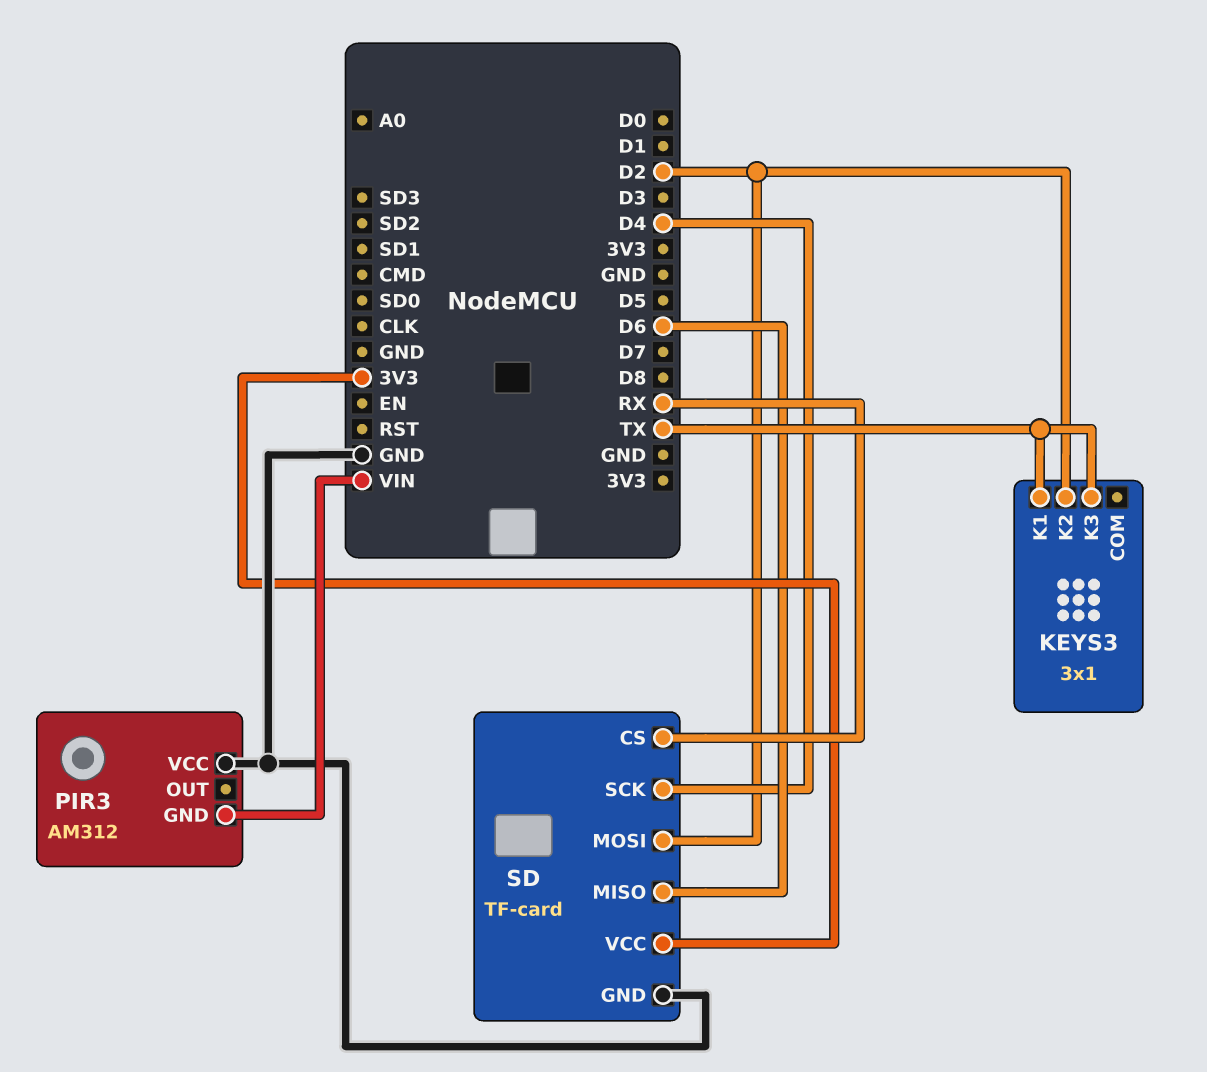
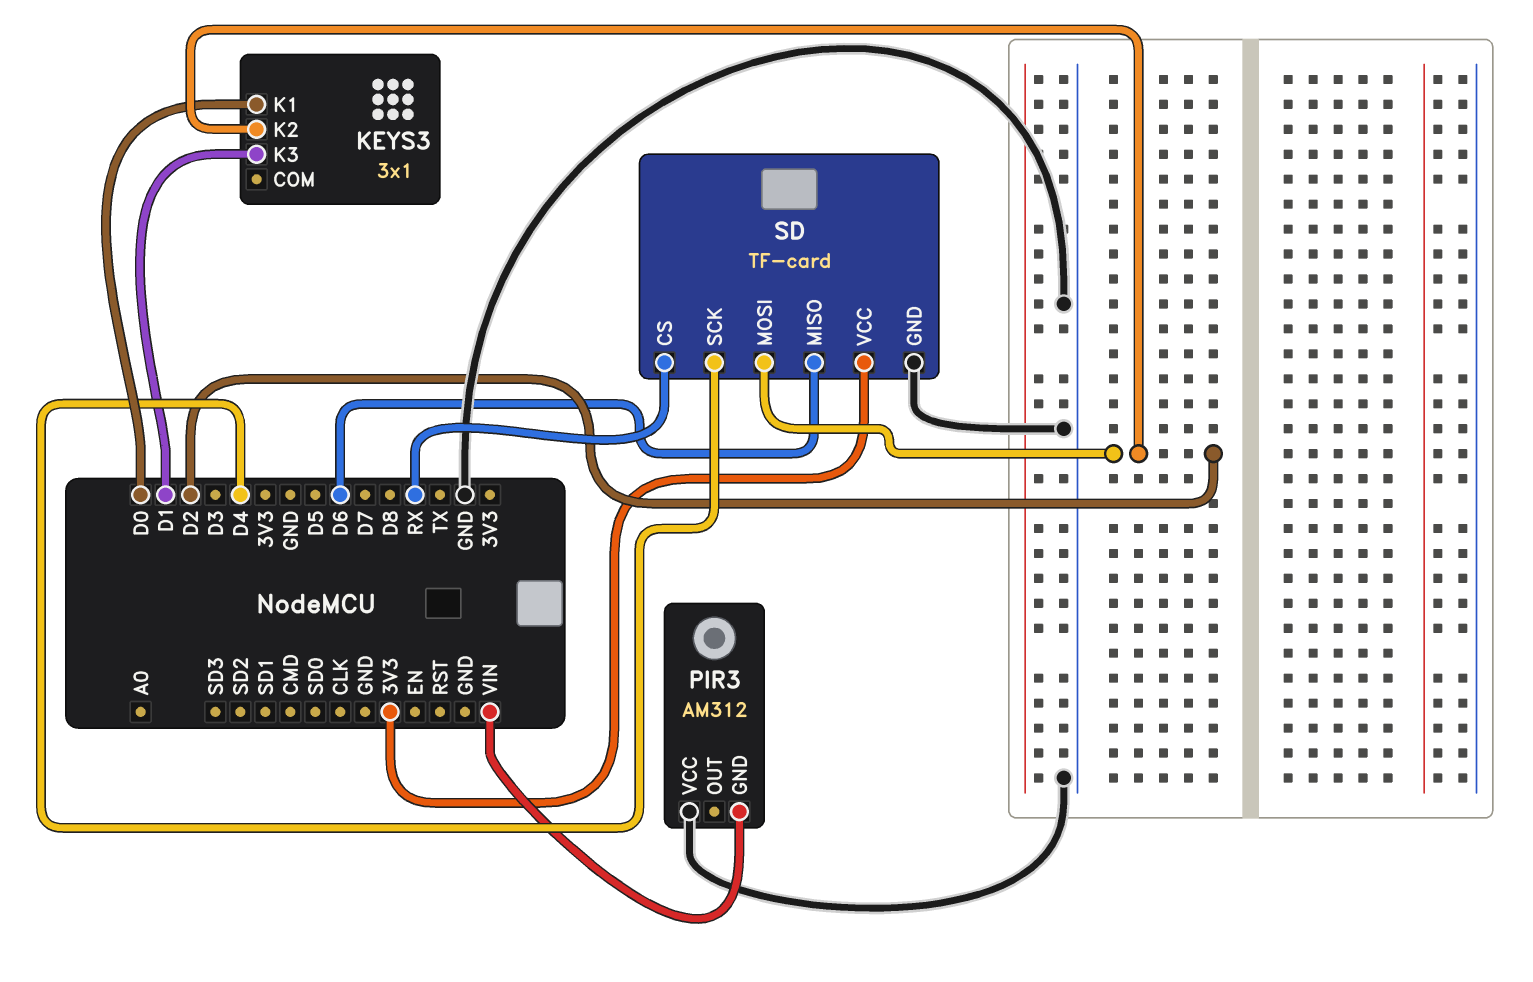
KEYS3 pin K1: TX -> D0
KEYS3 pin K3: TX -> D1

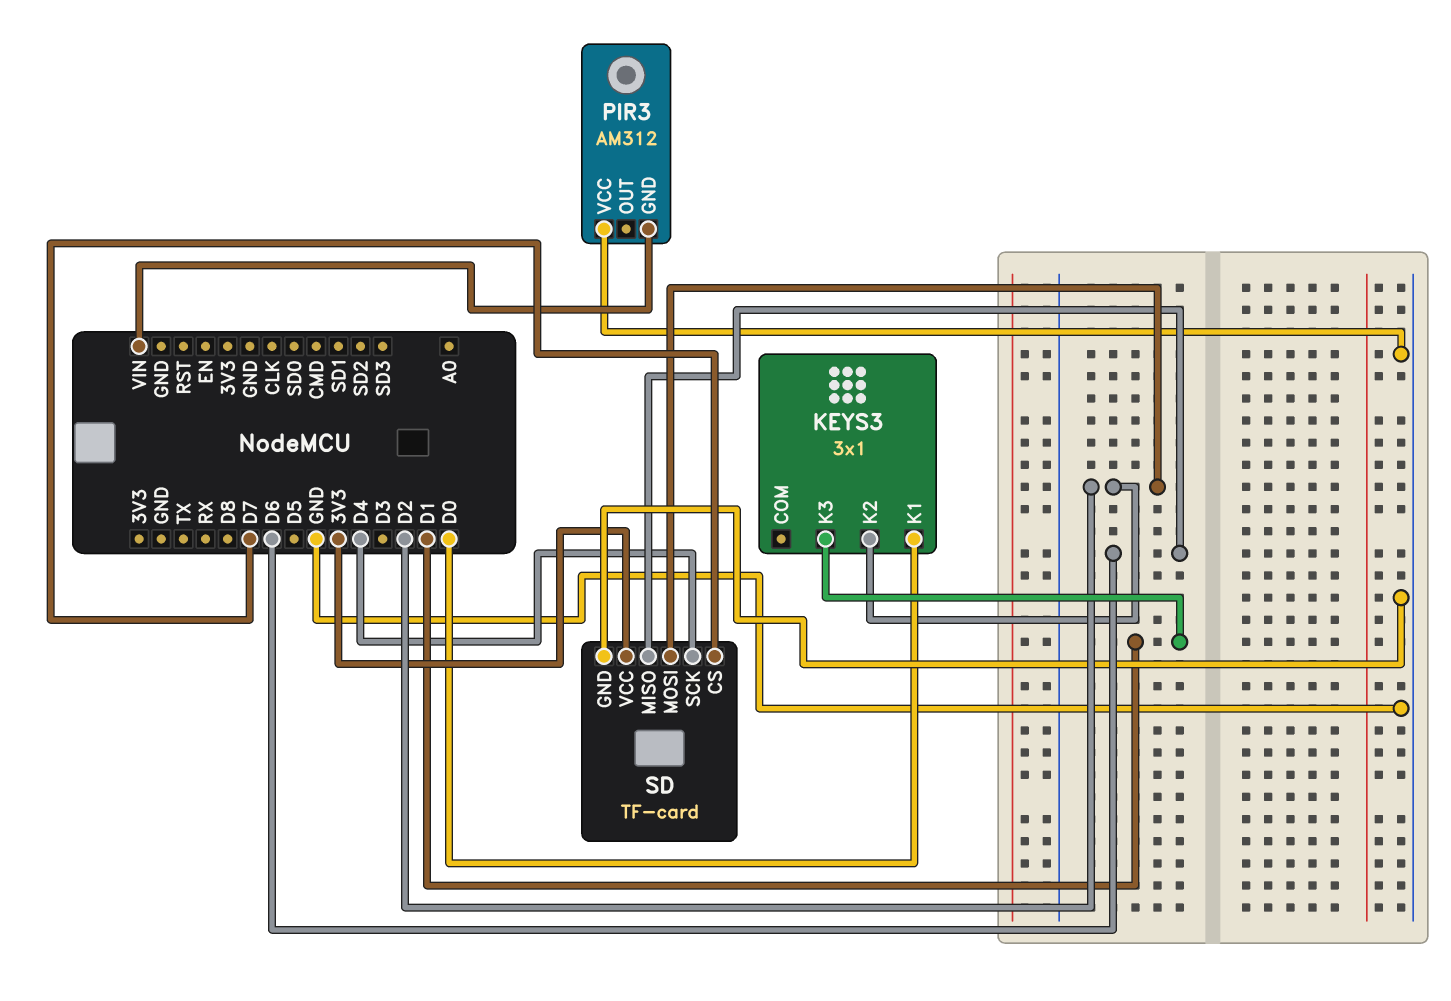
SD pin CS: RX -> D7

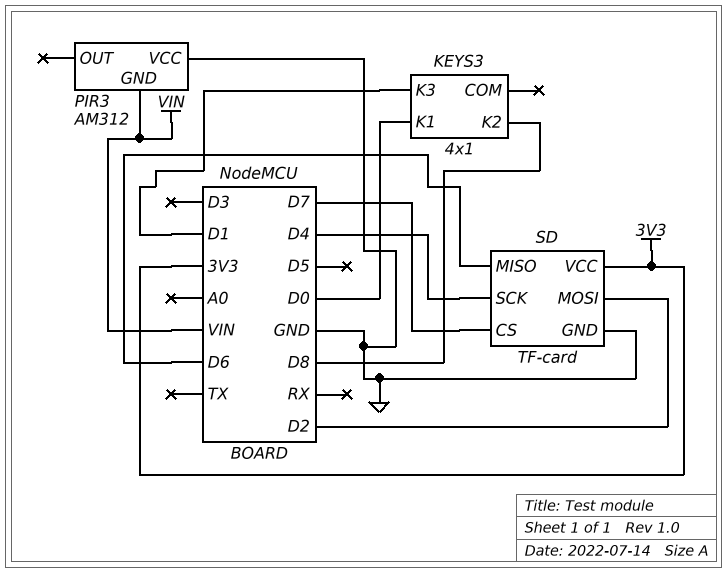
KEYS3: 3x1 -> 4x1
KEYS3 pin K2: D2 -> D8

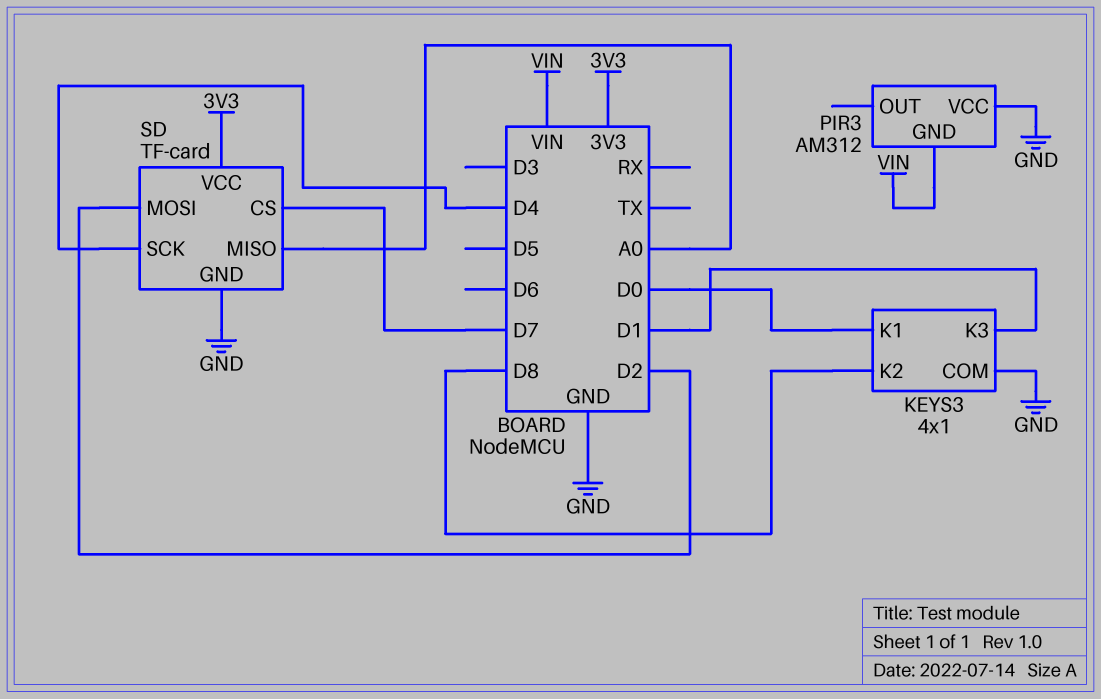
KEYS3 pin COM: none -> GND
SD pin MISO: D6 -> A0

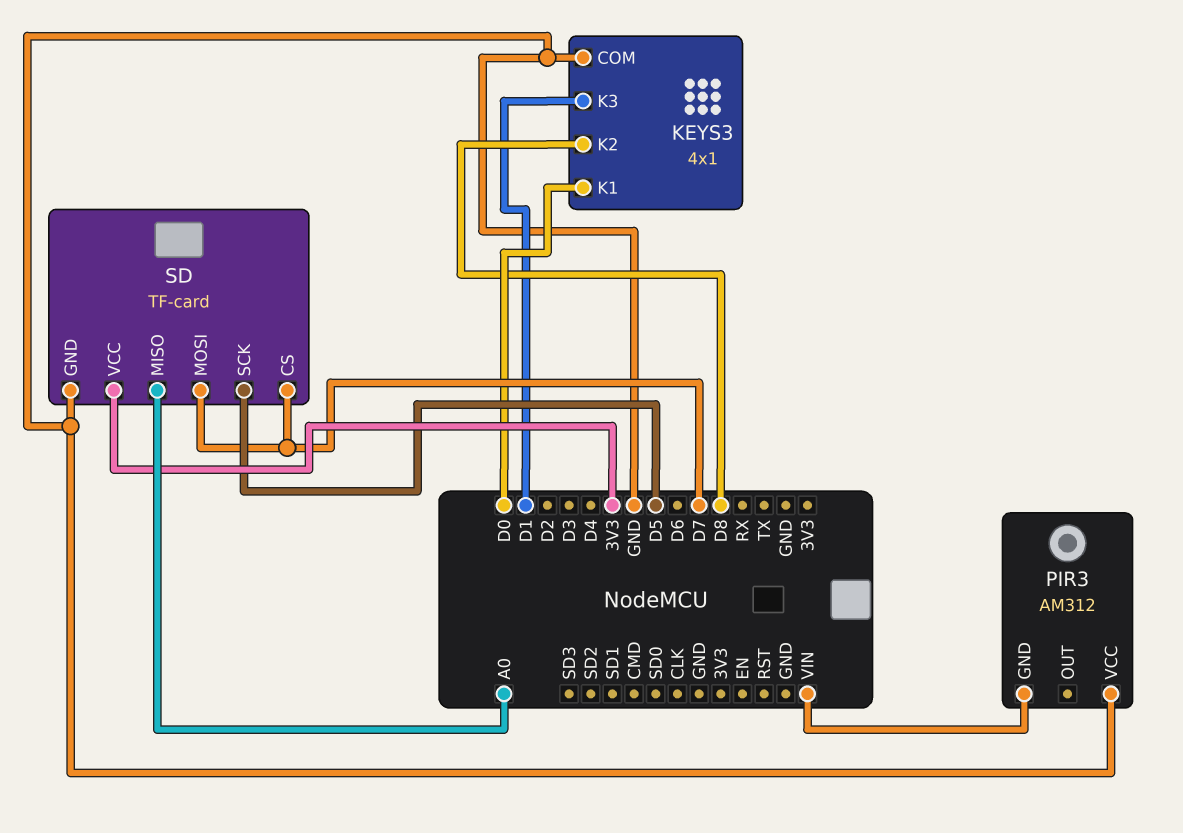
SD pin MOSI: D2 -> D7
SD pin SCK: D4 -> D5

